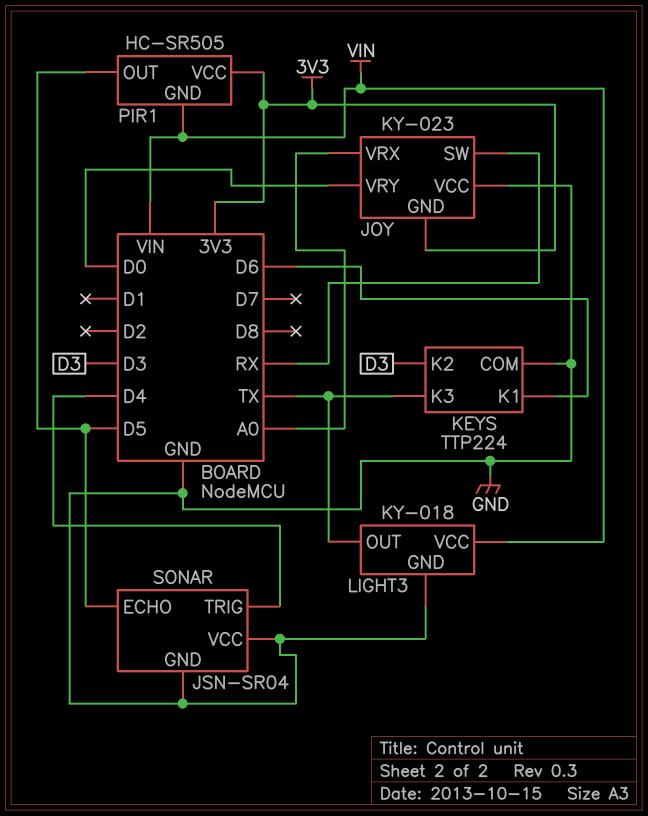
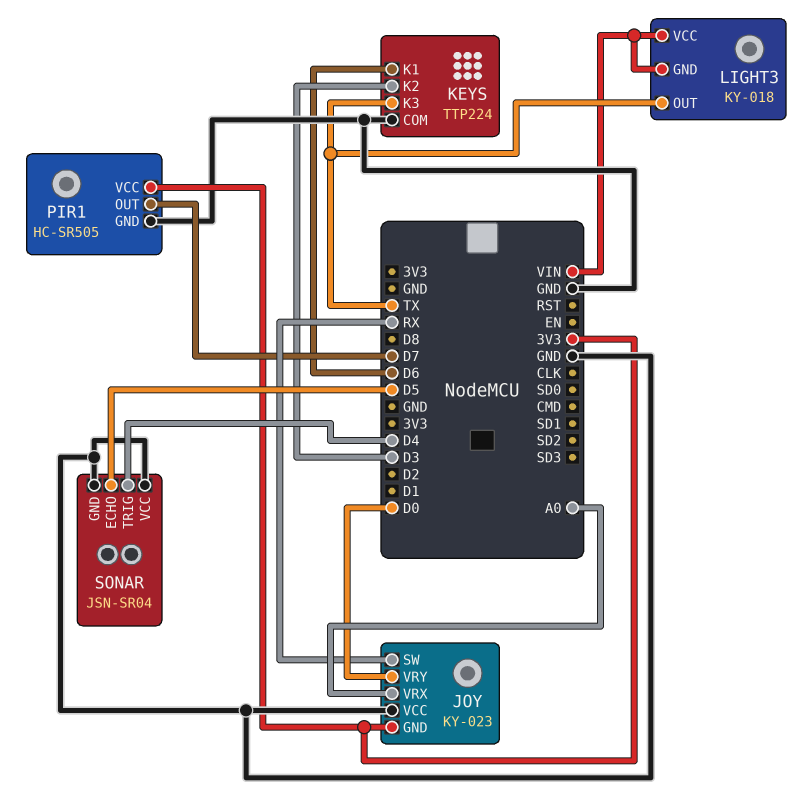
LIGHT3 pin GND: GND -> VIN
PIR1 pin GND: VIN -> GND
PIR1 pin OUT: D5 -> D7

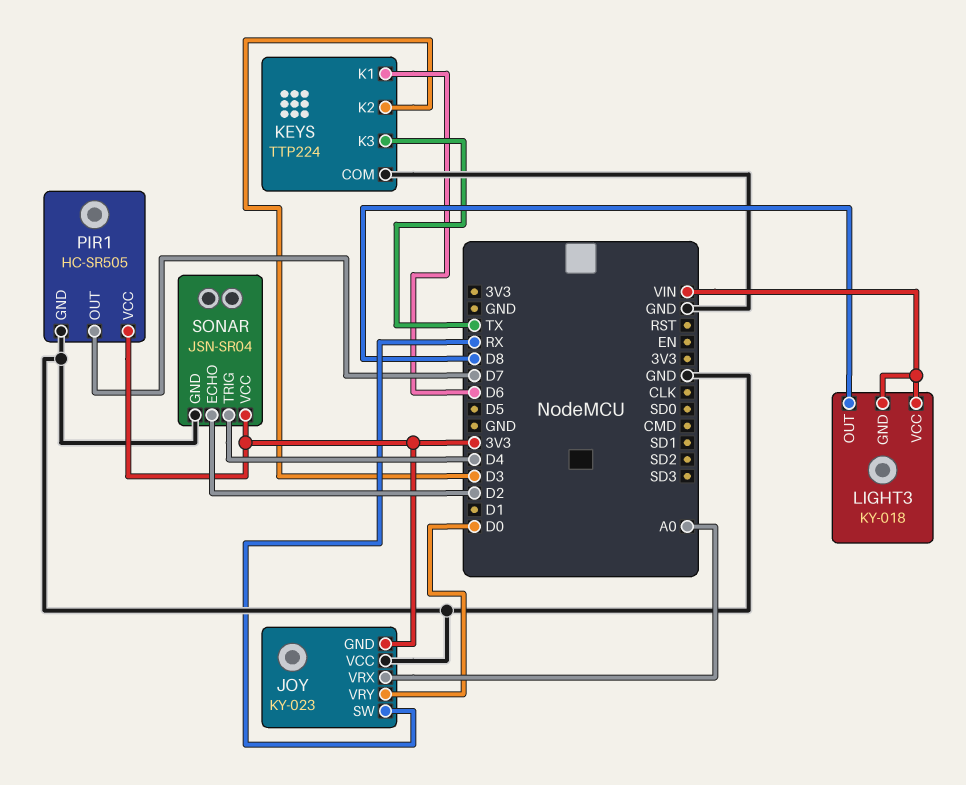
LIGHT3 pin OUT: TX -> D8
SONAR pin ECHO: D5 -> D2
SONAR pin VCC: GND -> 3V3

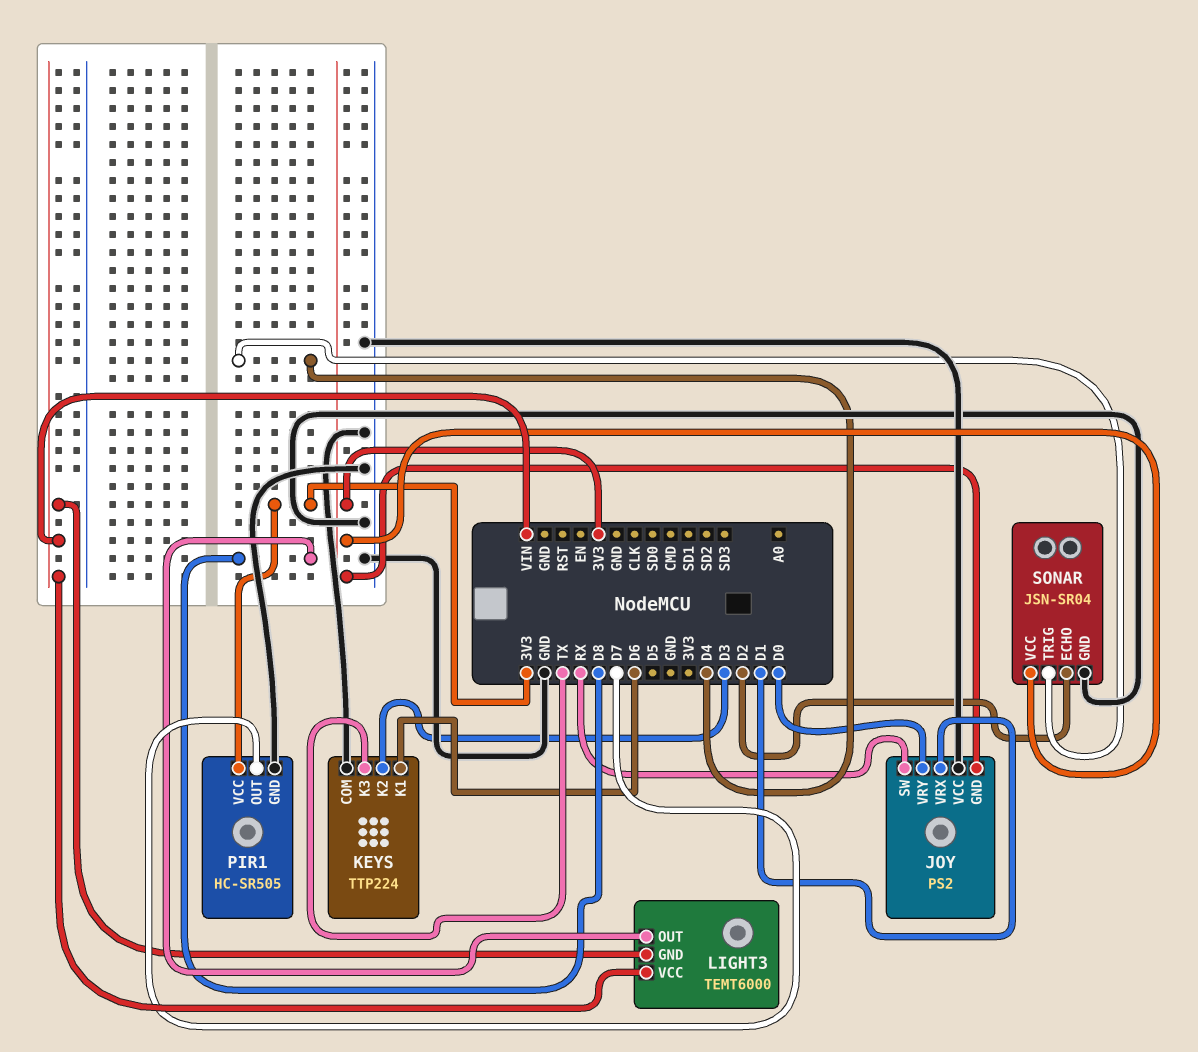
JOY: KY-023 -> PS2
JOY pin VRX: A0 -> D1
LIGHT3: KY-018 -> TEMT6000

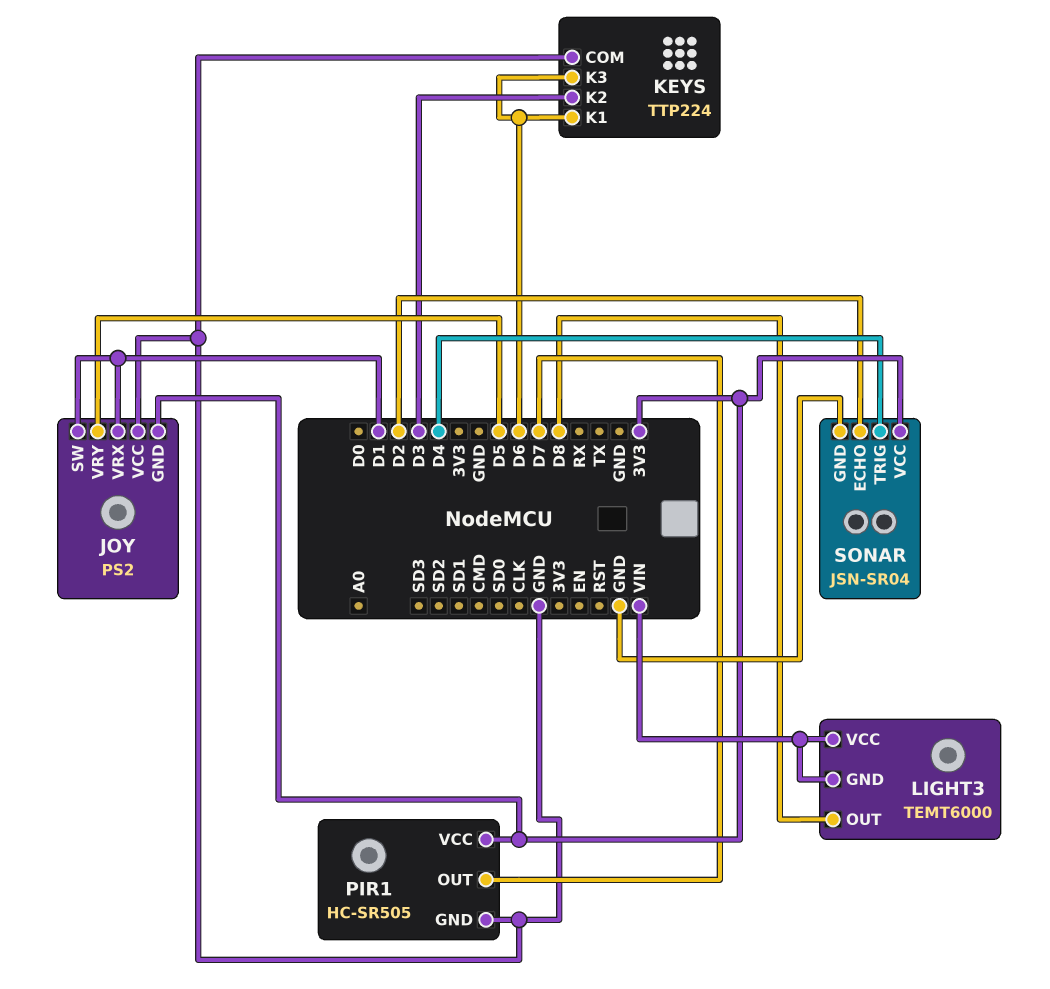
JOY pin SW: RX -> D1
JOY pin VRY: D0 -> D5
KEYS pin K3: TX -> D6

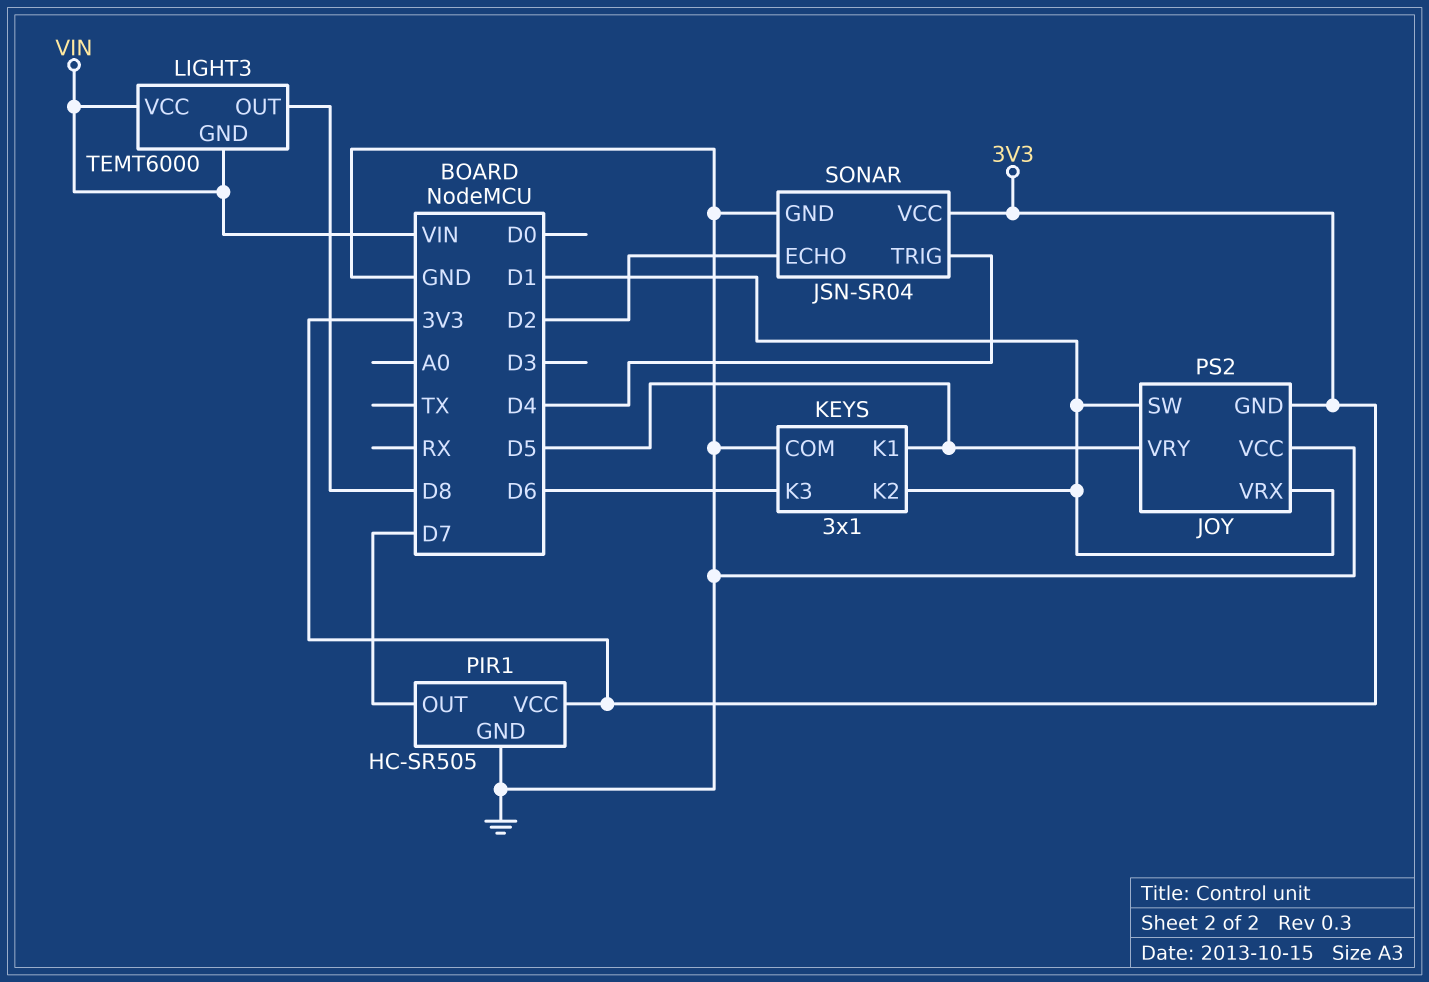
KEYS: TTP224 -> 3x1
KEYS pin K1: D6 -> D5
KEYS pin K2: D3 -> D1

